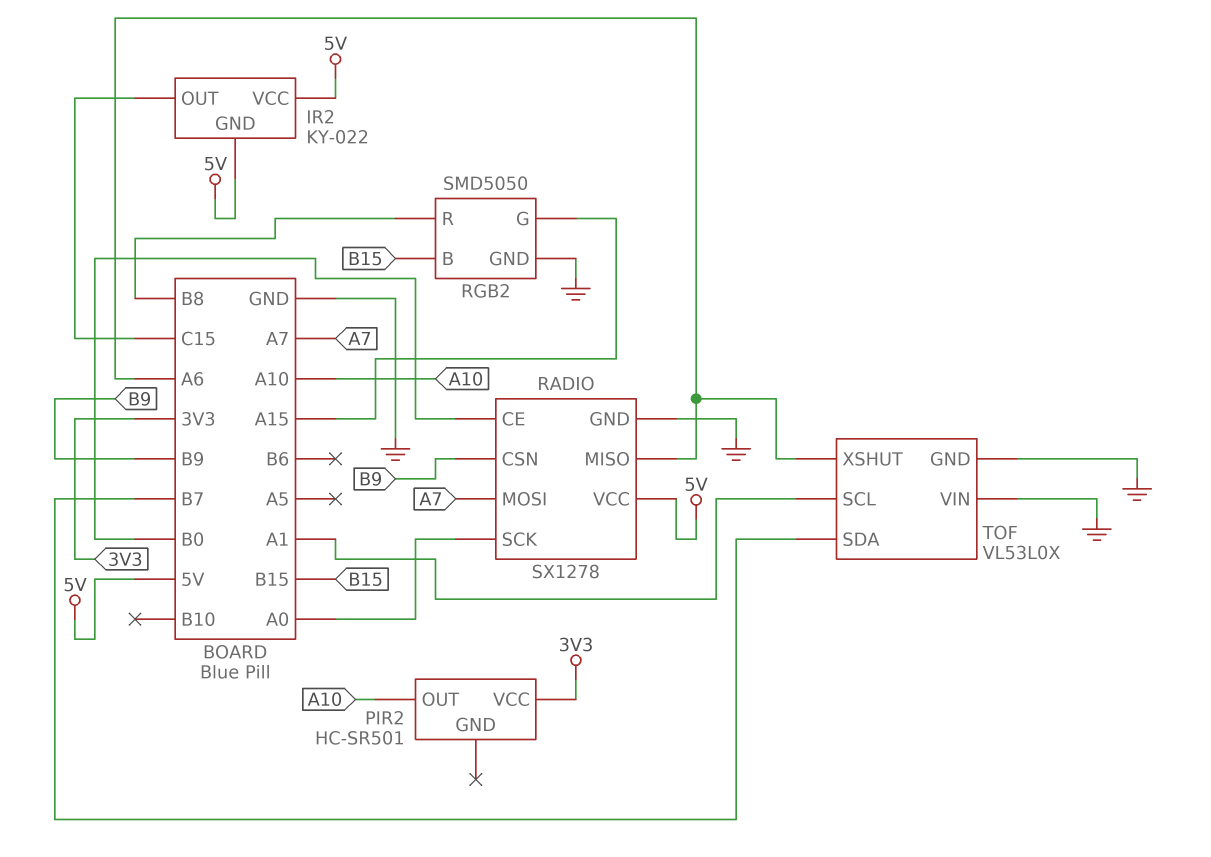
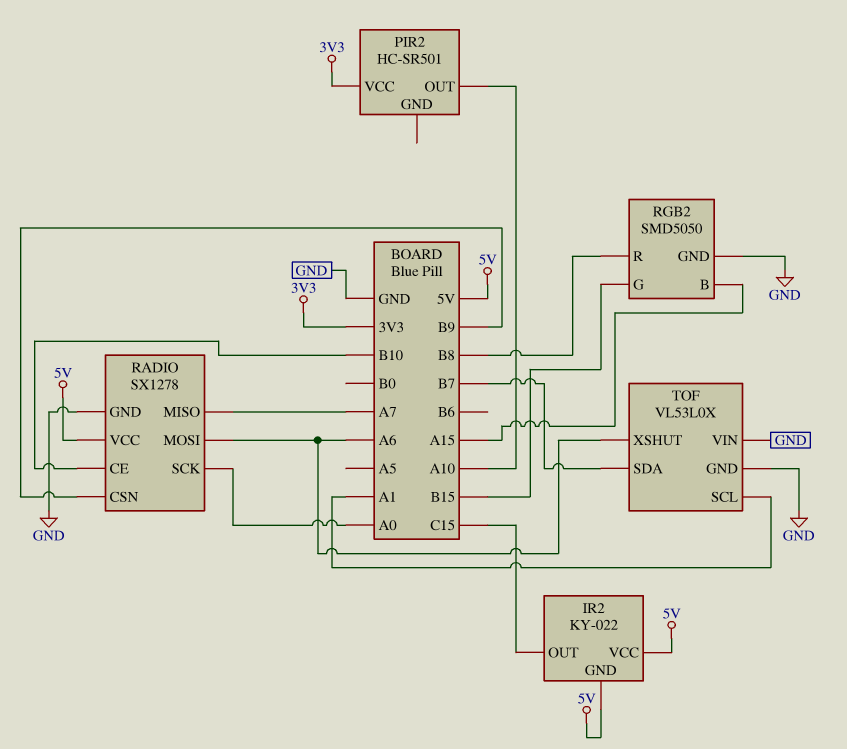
RADIO pin CE: B0 -> B10
RADIO pin MISO: A6 -> A7
RADIO pin MOSI: A7 -> A6
RGB2 pin B: B15 -> A15
RGB2 pin G: A15 -> B15

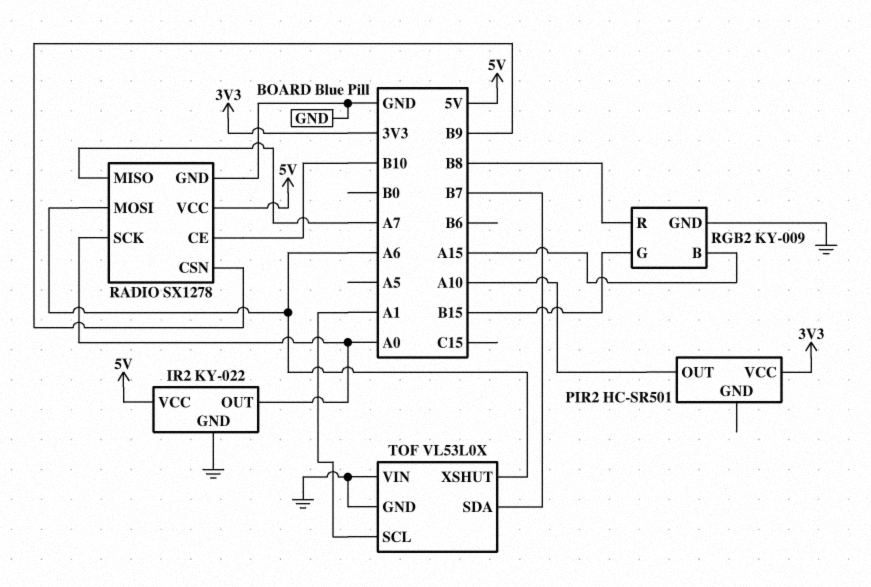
IR2 pin GND: 5V -> GND
IR2 pin OUT: C15 -> A0
RGB2: SMD5050 -> KY-009

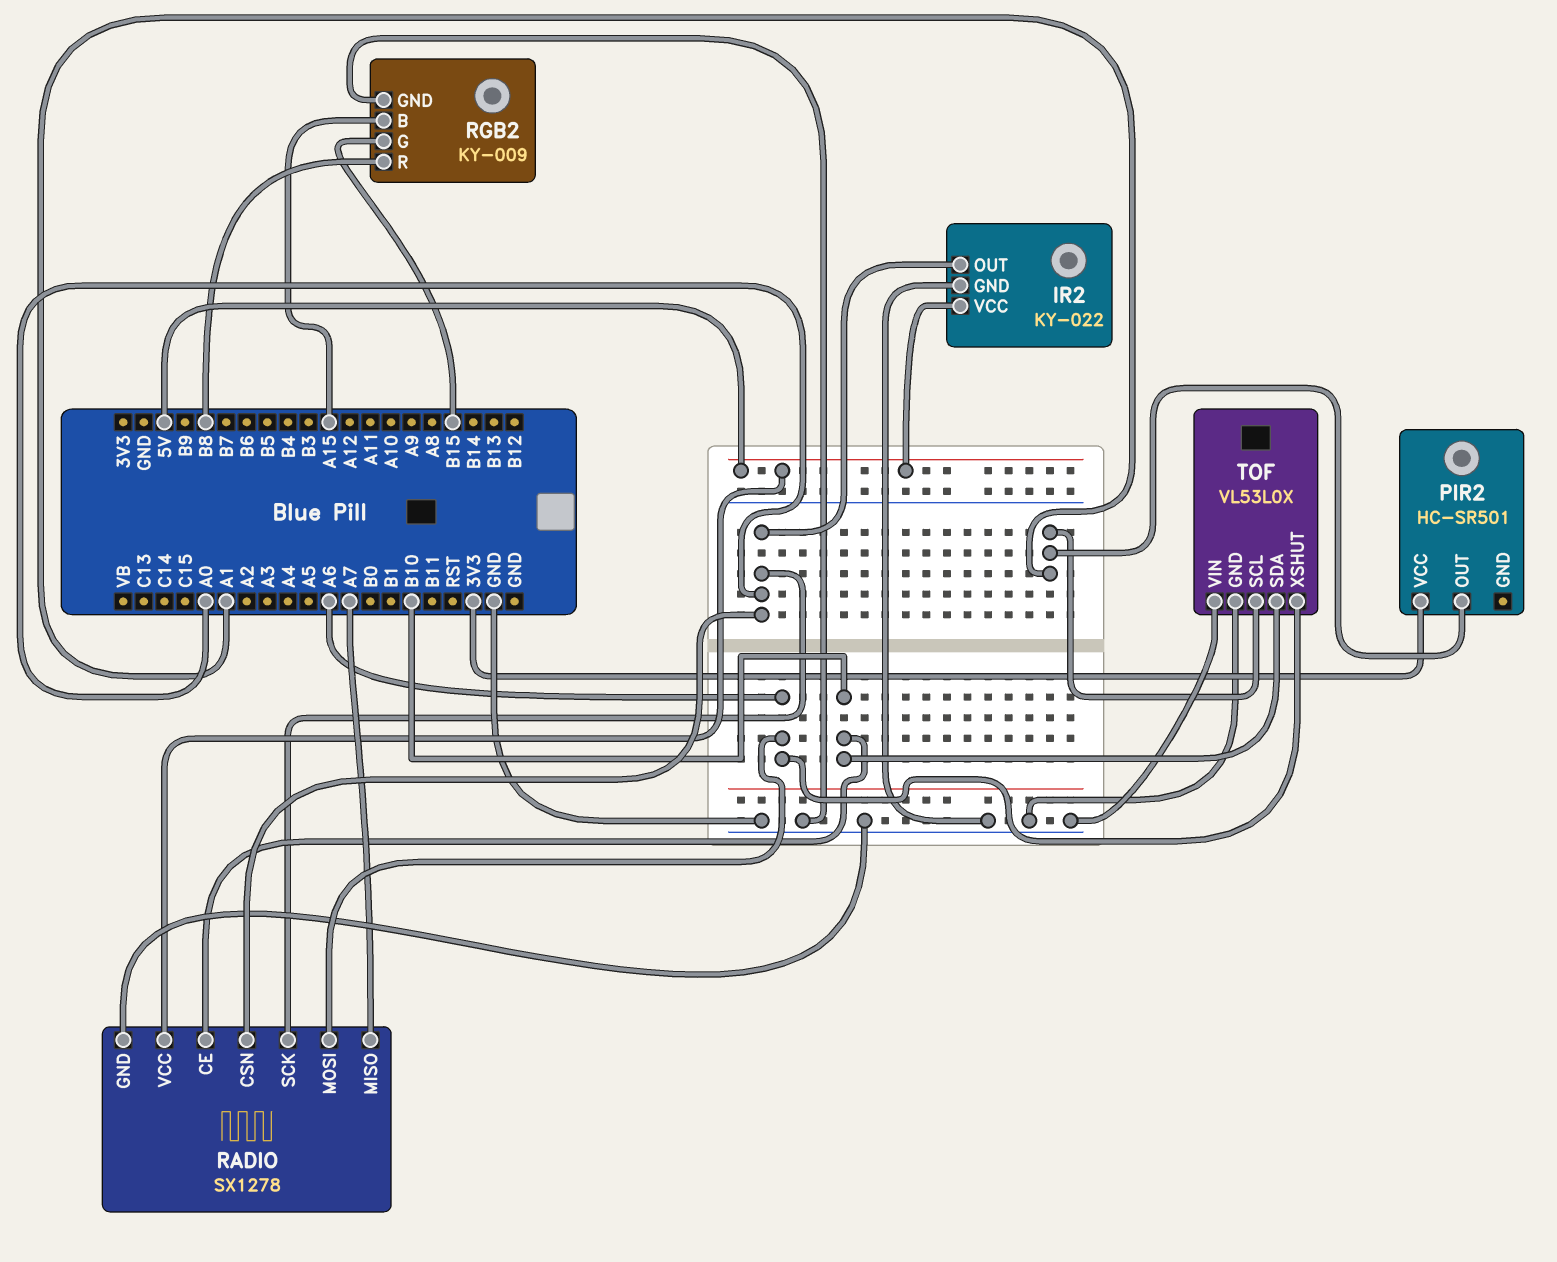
PIR2 pin OUT: A10 -> A1
RADIO pin CSN: B9 -> A0
TOF pin SDA: B7 -> B10

